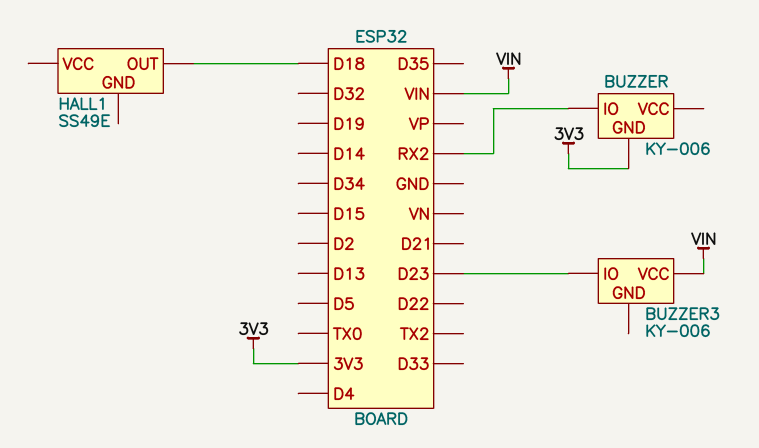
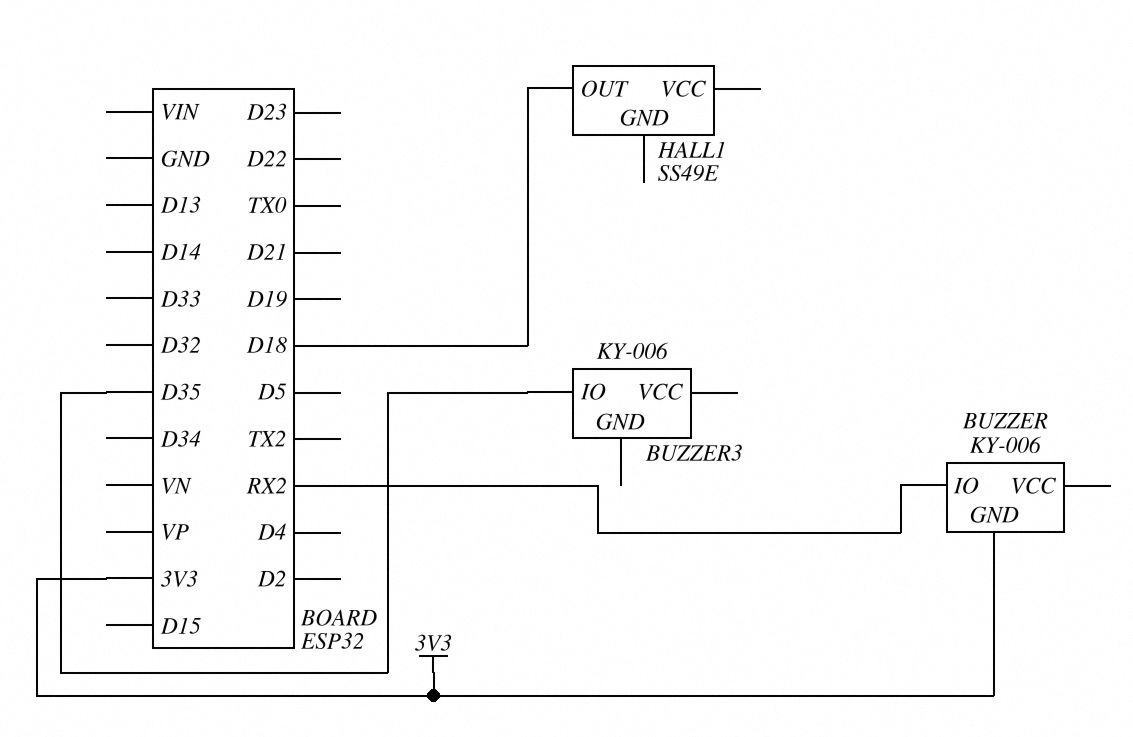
BUZZER3 pin IO: D23 -> D35
BUZZER3 pin VCC: VIN -> none

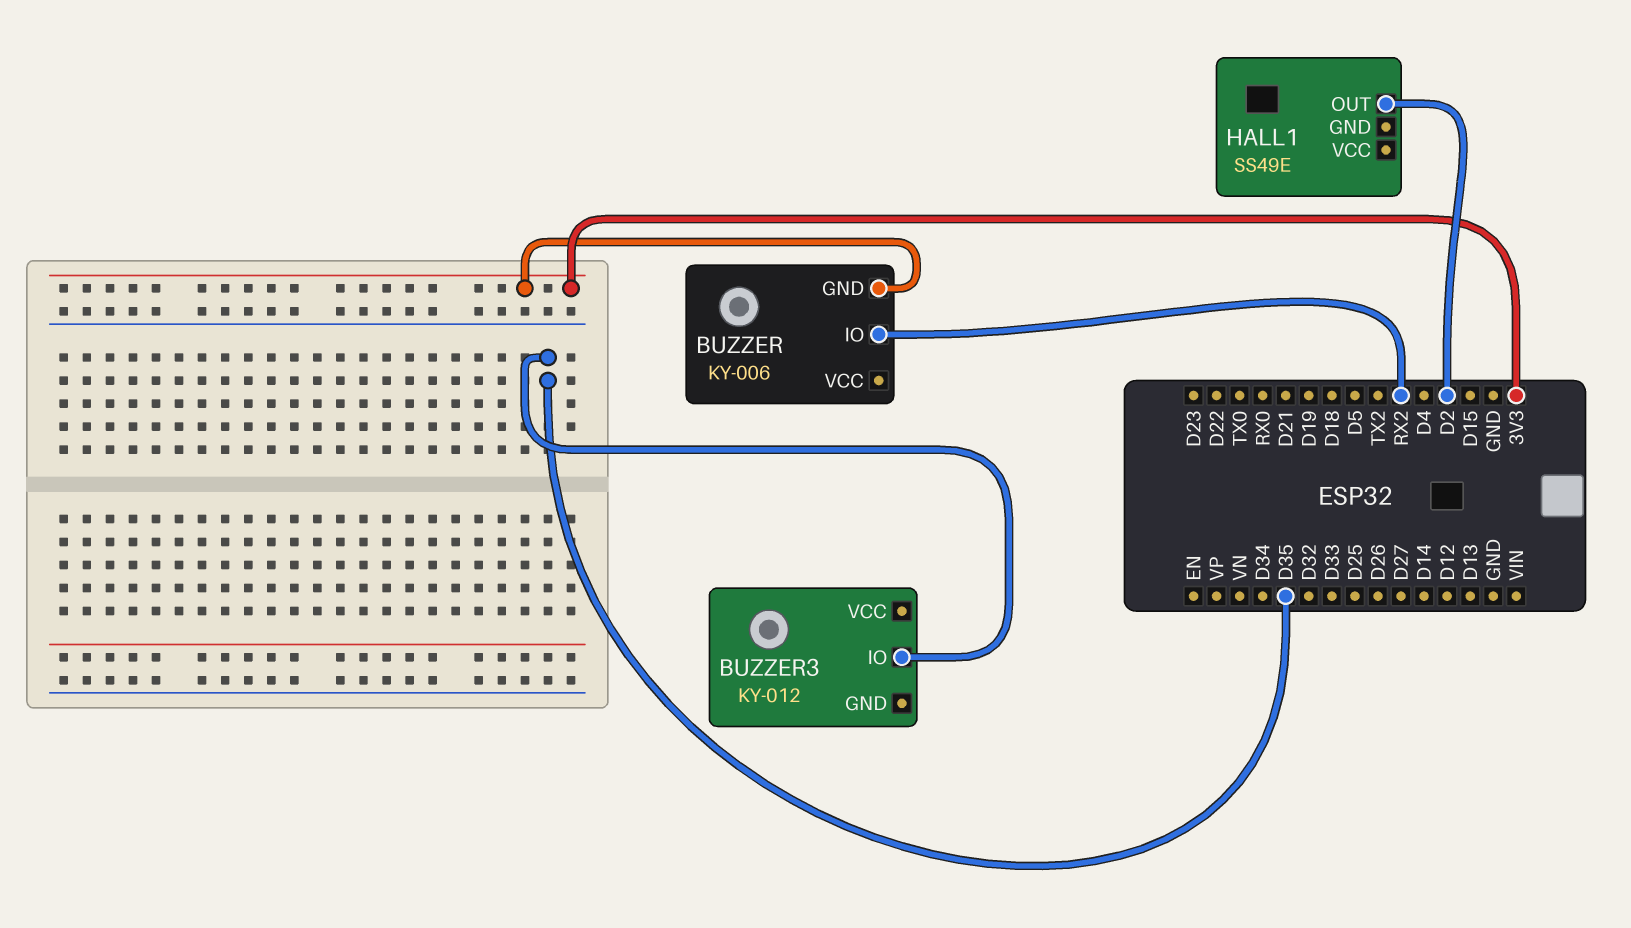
BUZZER3: KY-006 -> KY-012
HALL1 pin OUT: D18 -> D2

